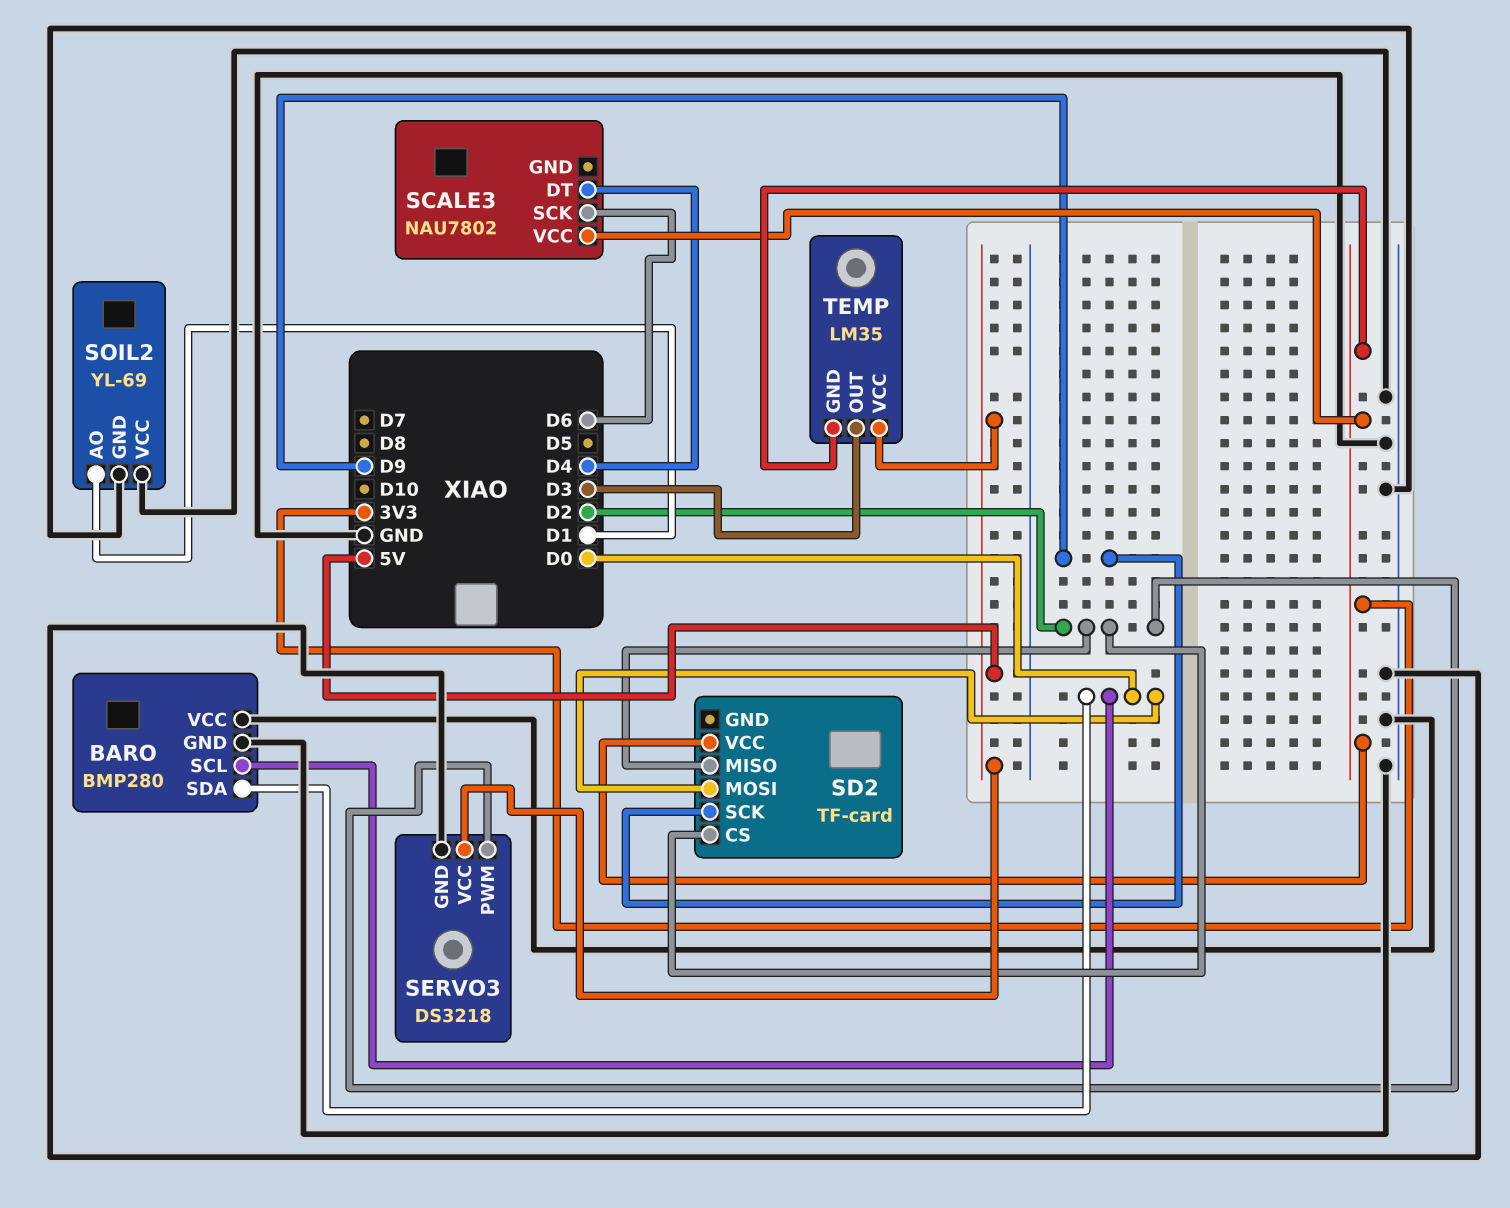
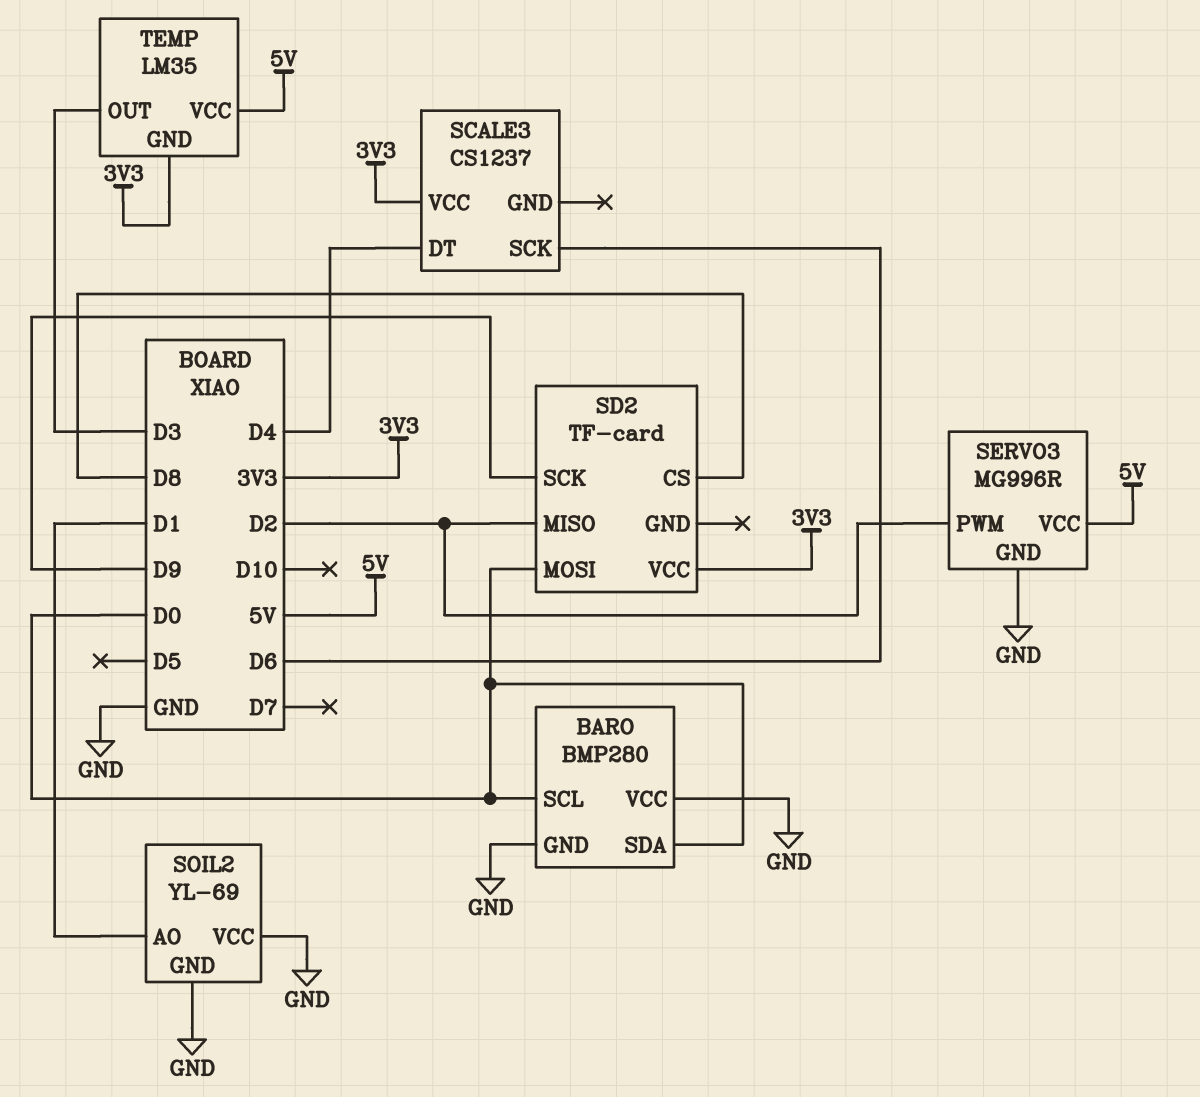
SCALE3: NAU7802 -> CS1237
SD2 pin CS: D2 -> D8
SERVO3: DS3218 -> MG996R

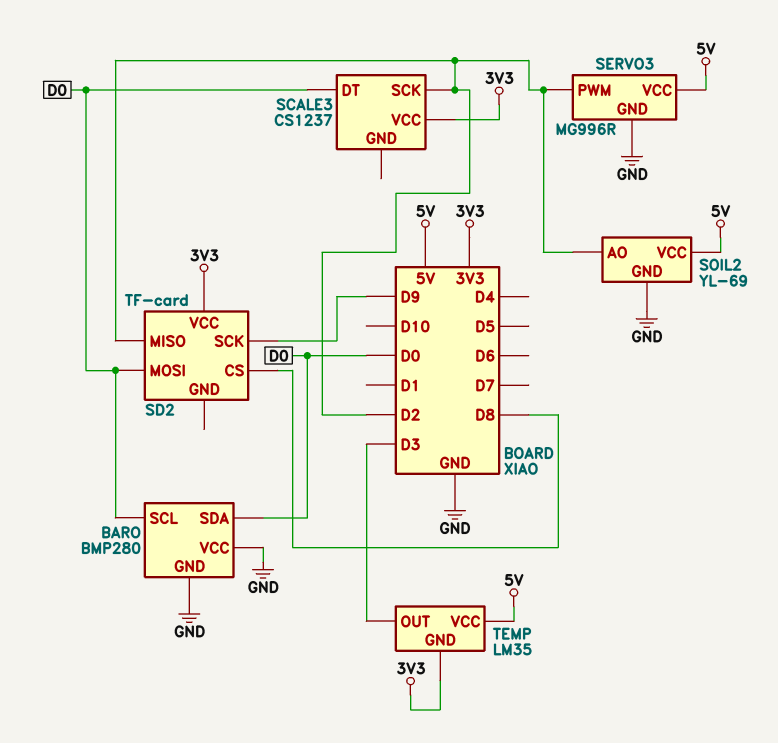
SCALE3 pin DT: D4 -> D0
SCALE3 pin SCK: D6 -> D2
SOIL2 pin AO: D1 -> D2
SOIL2 pin VCC: GND -> 5V

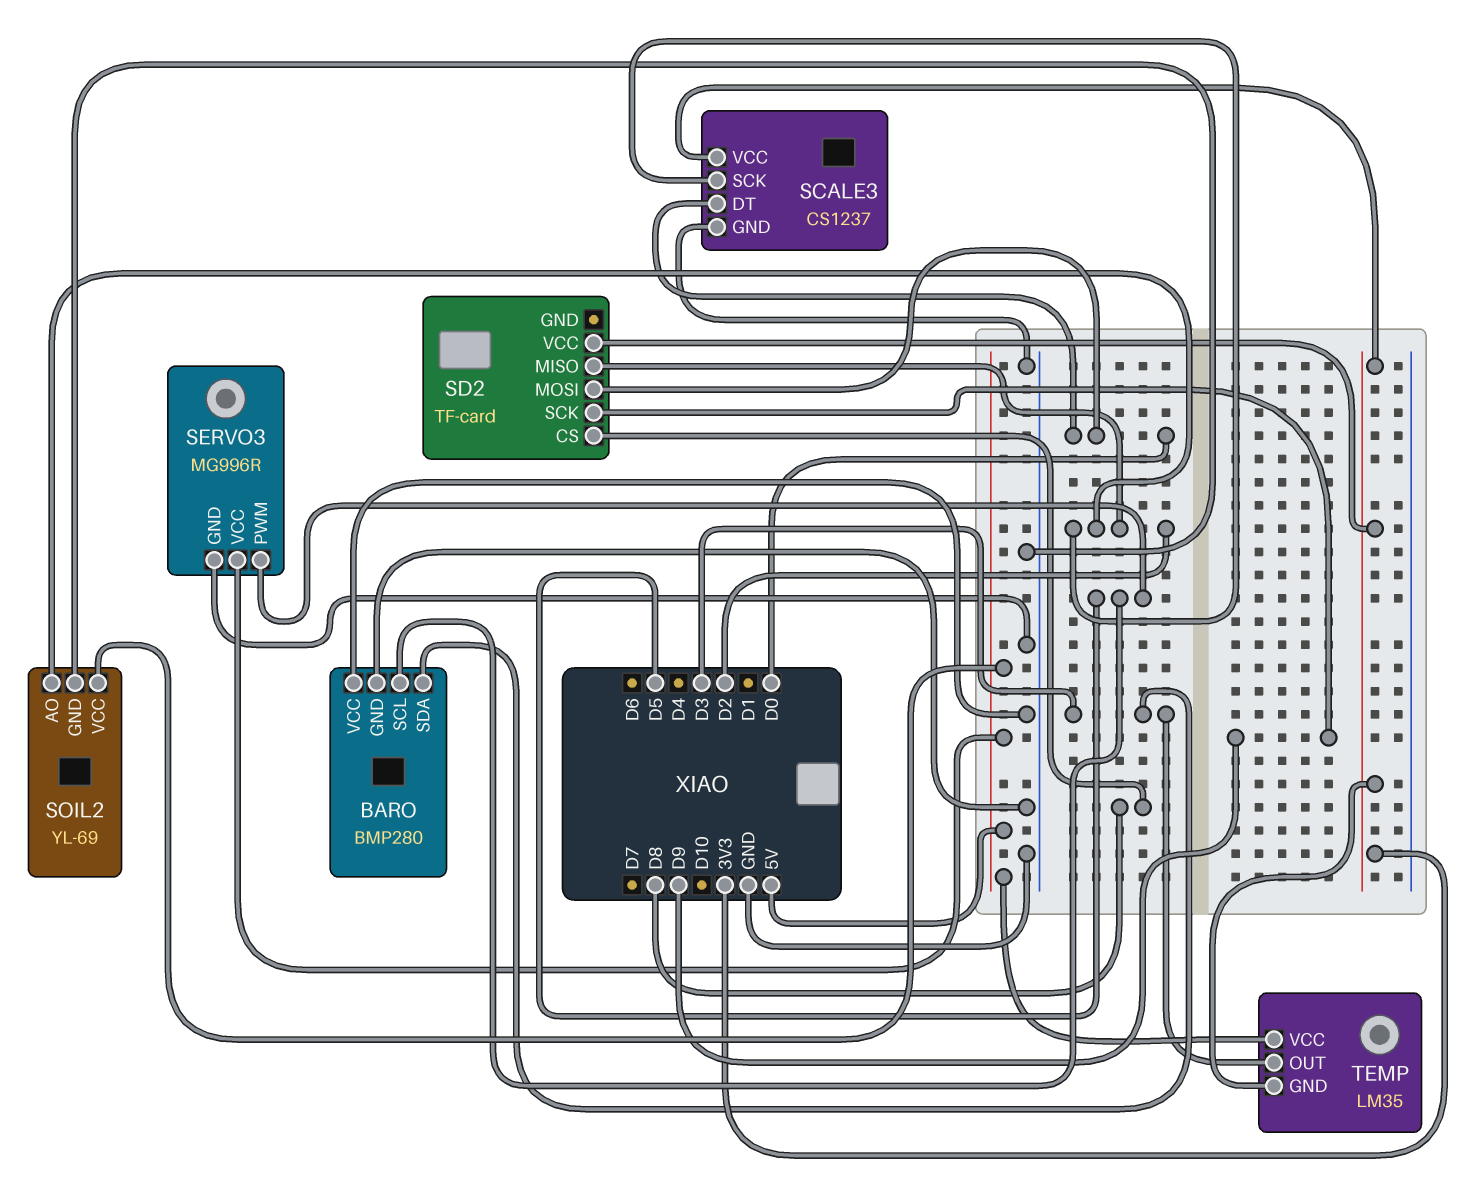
BARO pin SCL: D0 -> D5
BARO pin SDA: D0 -> D3
SCALE3 pin GND: none -> GND
SERVO3 pin PWM: D2 -> D5

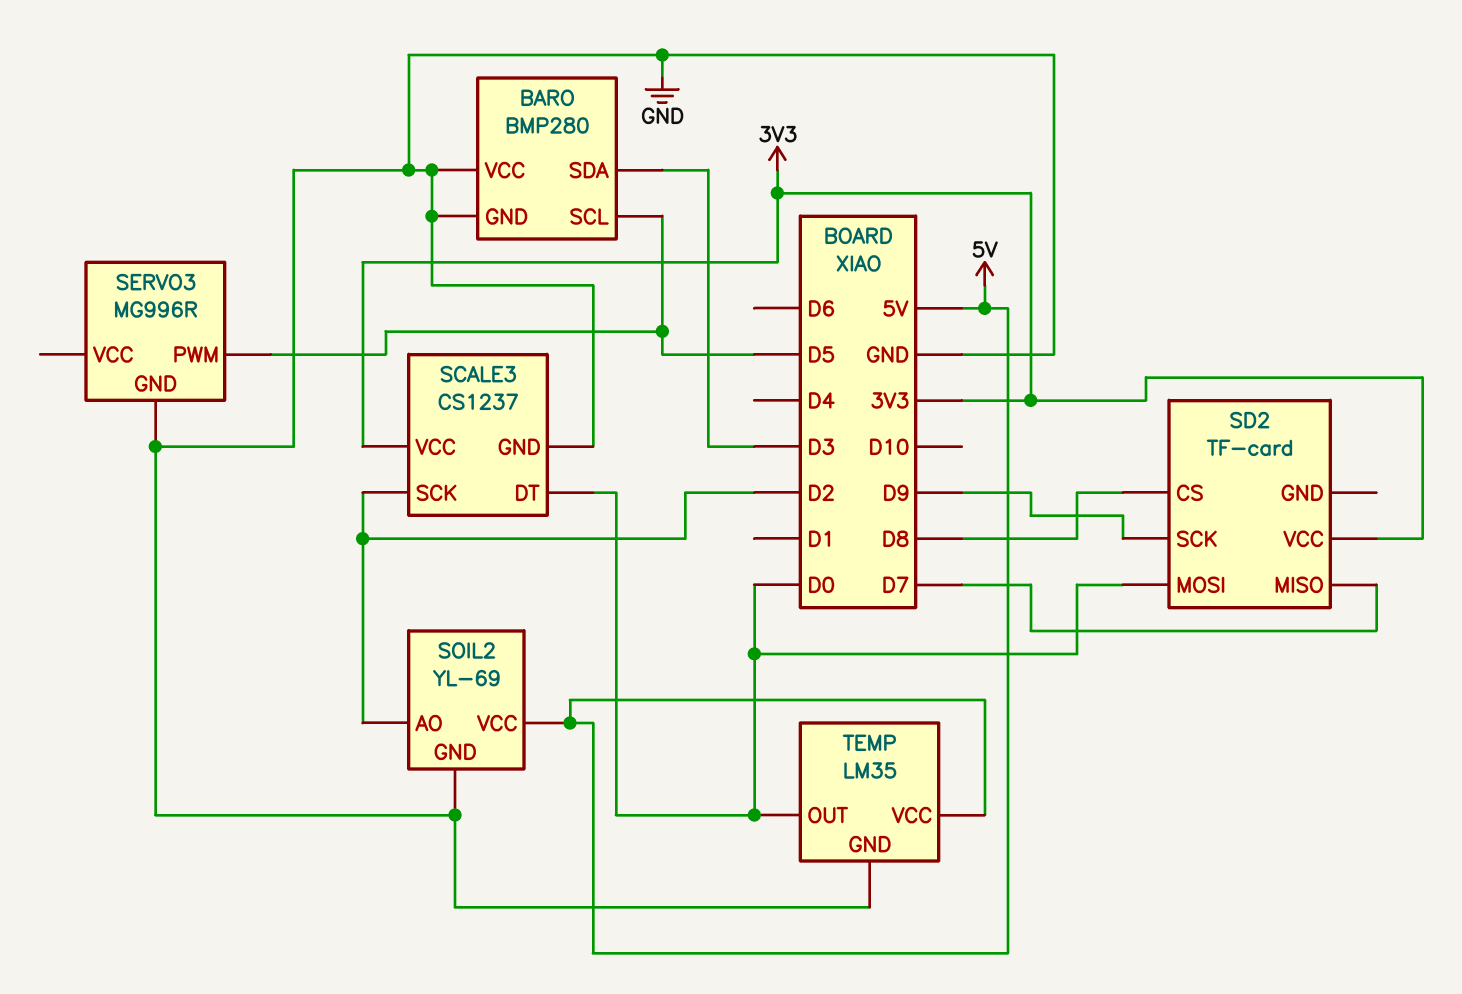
SD2 pin MISO: D2 -> D7
SERVO3 pin VCC: 5V -> none
TEMP pin GND: 3V3 -> GND
TEMP pin OUT: D3 -> D0

